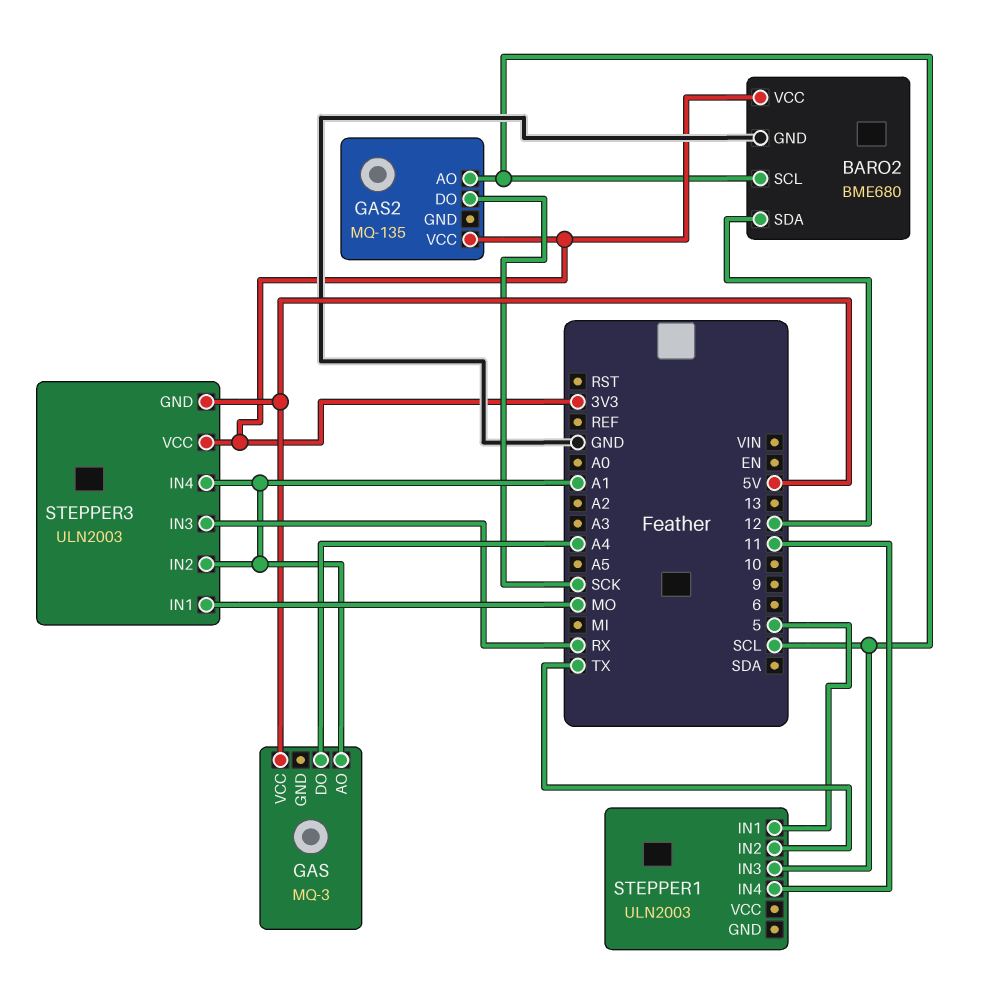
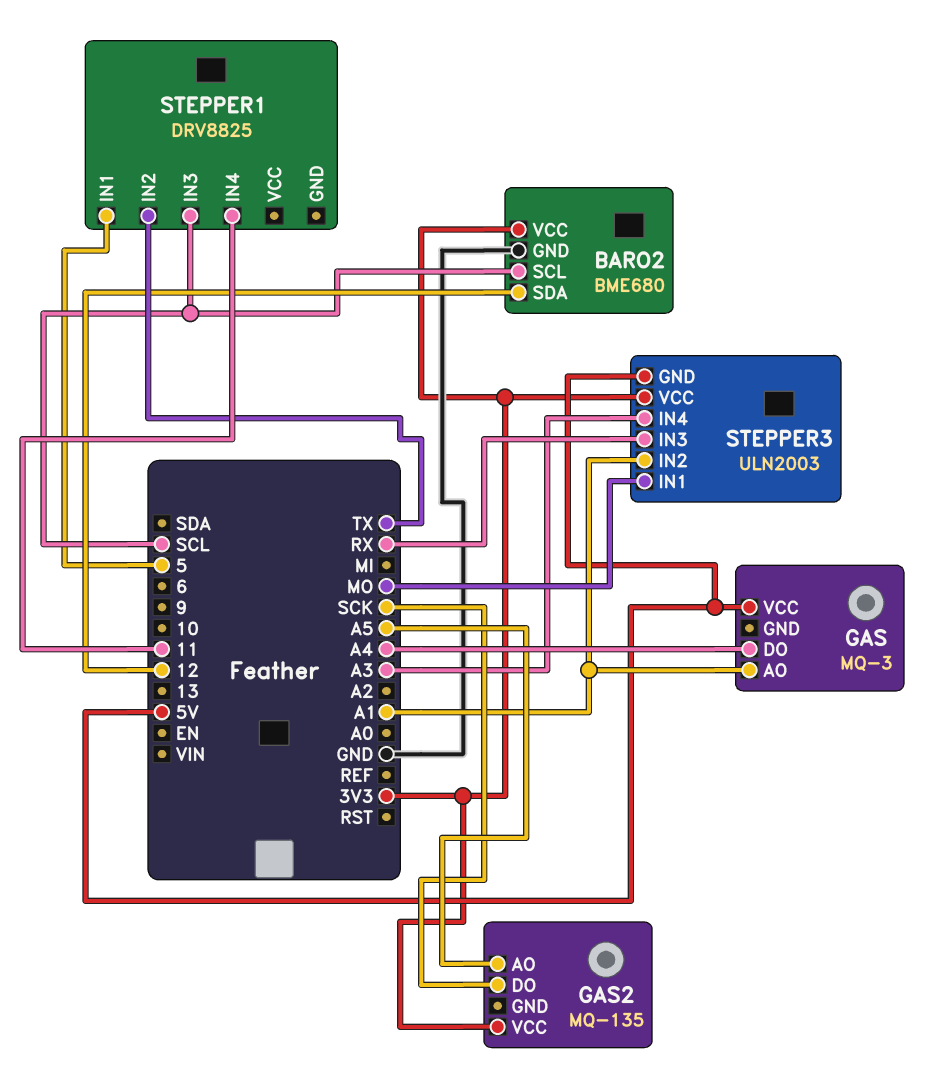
GAS2 pin AO: SCL -> A5
STEPPER1: ULN2003 -> DRV8825
STEPPER3 pin IN4: A1 -> A3

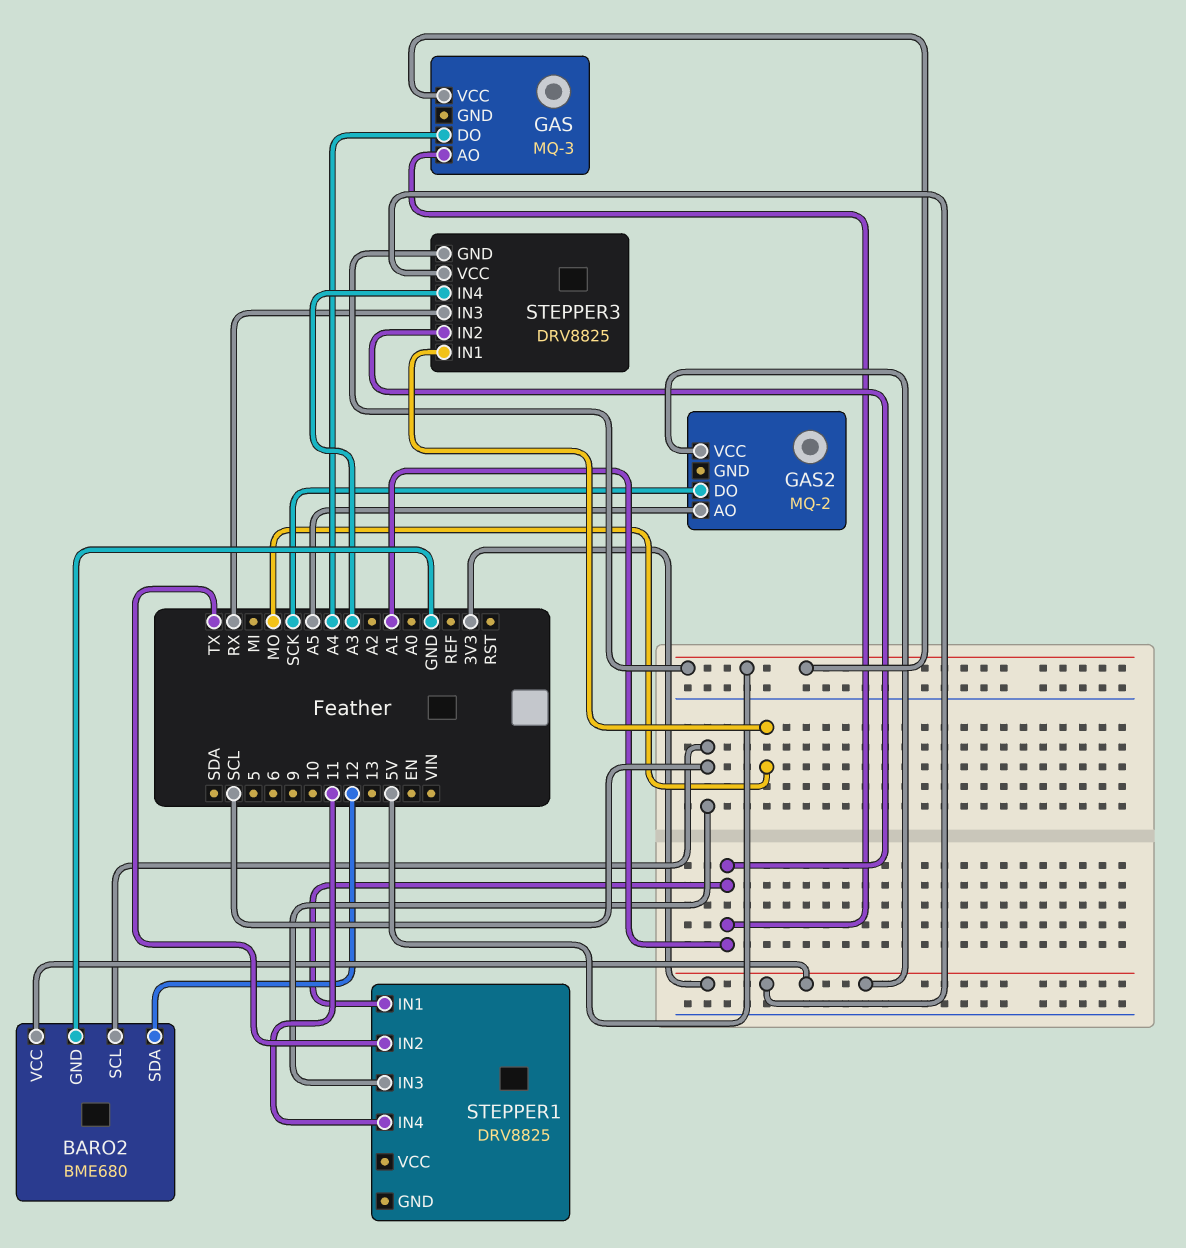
GAS2: MQ-135 -> MQ-2
STEPPER1 pin IN1: 5 -> A1
STEPPER3: ULN2003 -> DRV8825

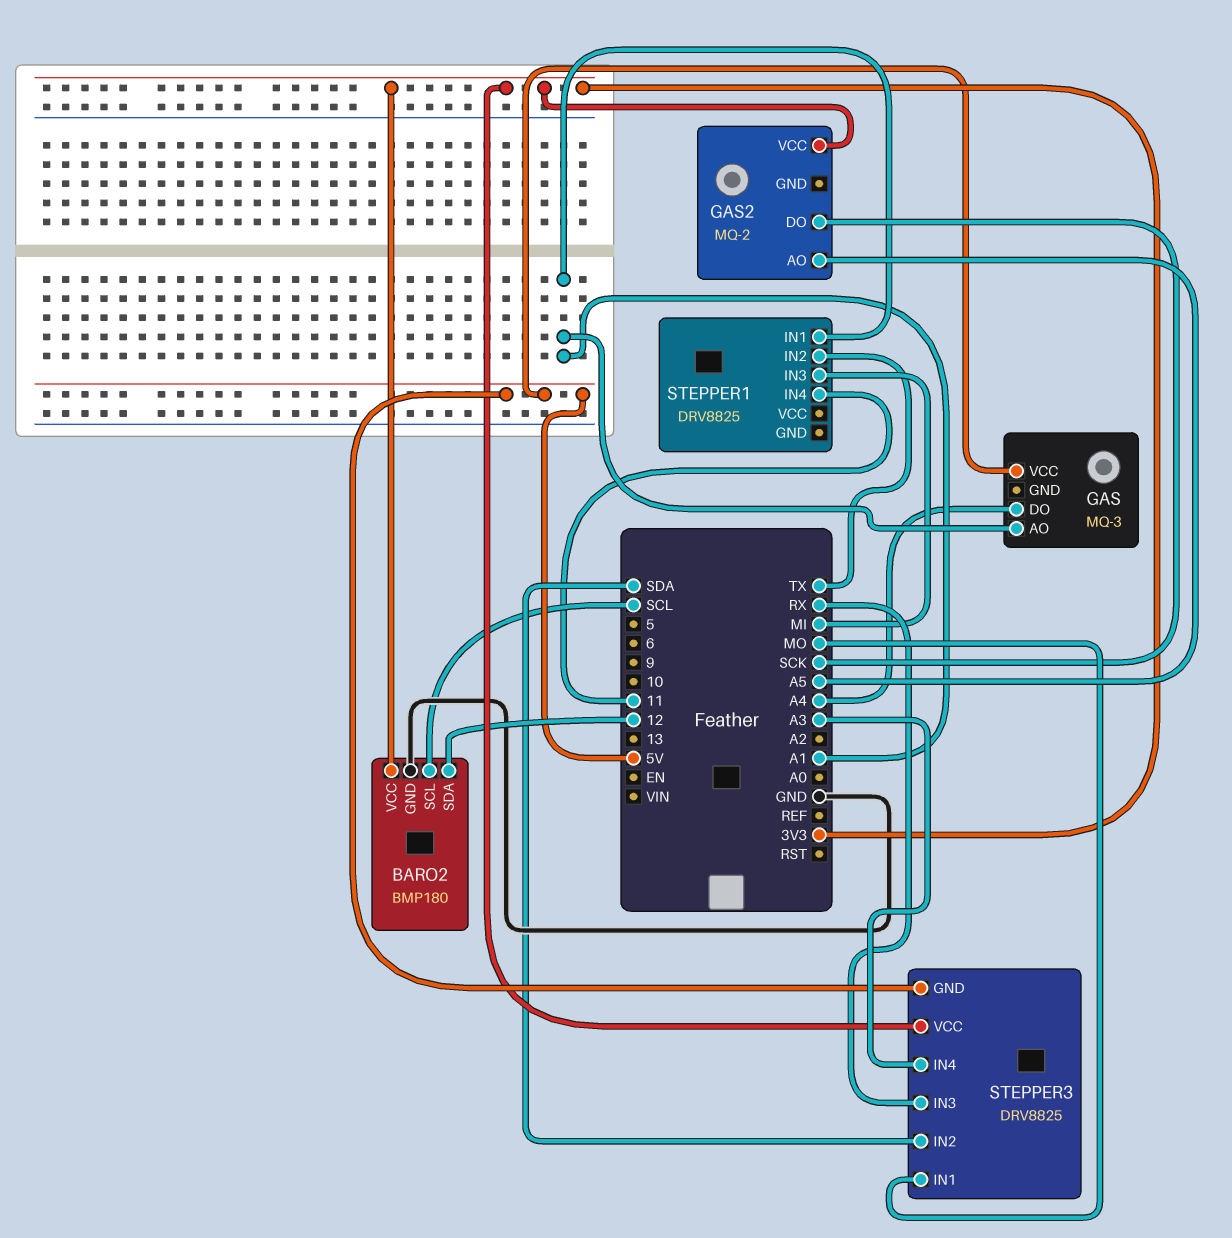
BARO2: BME680 -> BMP180
STEPPER1 pin IN3: SCL -> MI
STEPPER3 pin IN2: A1 -> SDA

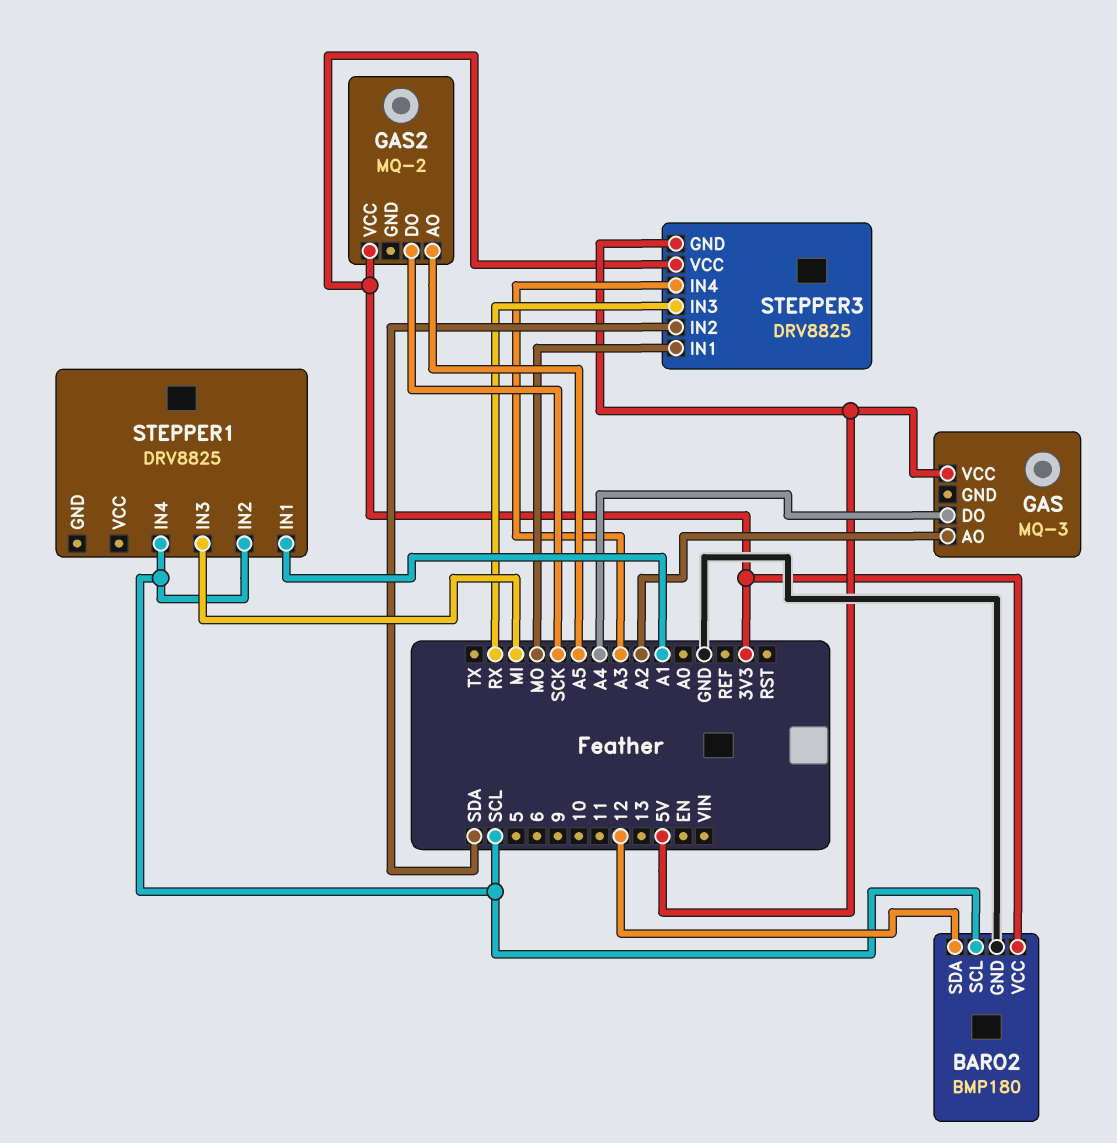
GAS pin AO: A1 -> A2
STEPPER1 pin IN2: TX -> SCL
STEPPER1 pin IN4: 11 -> SCL

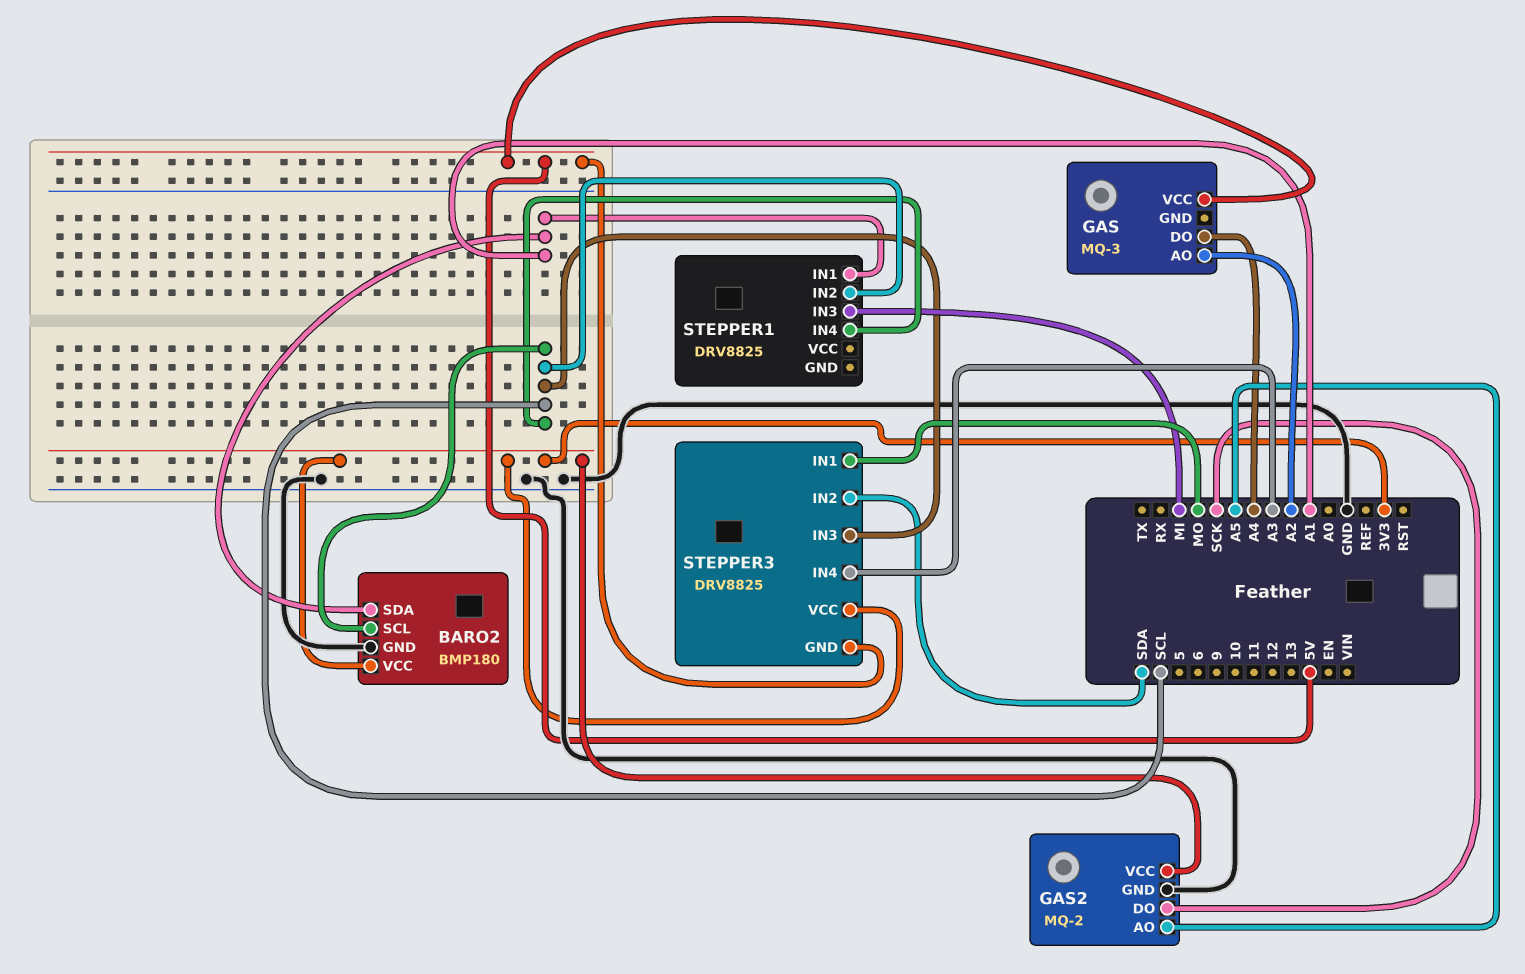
BARO2 pin SDA: 12 -> A1
GAS2 pin GND: none -> GND
STEPPER3 pin IN3: RX -> SCL

